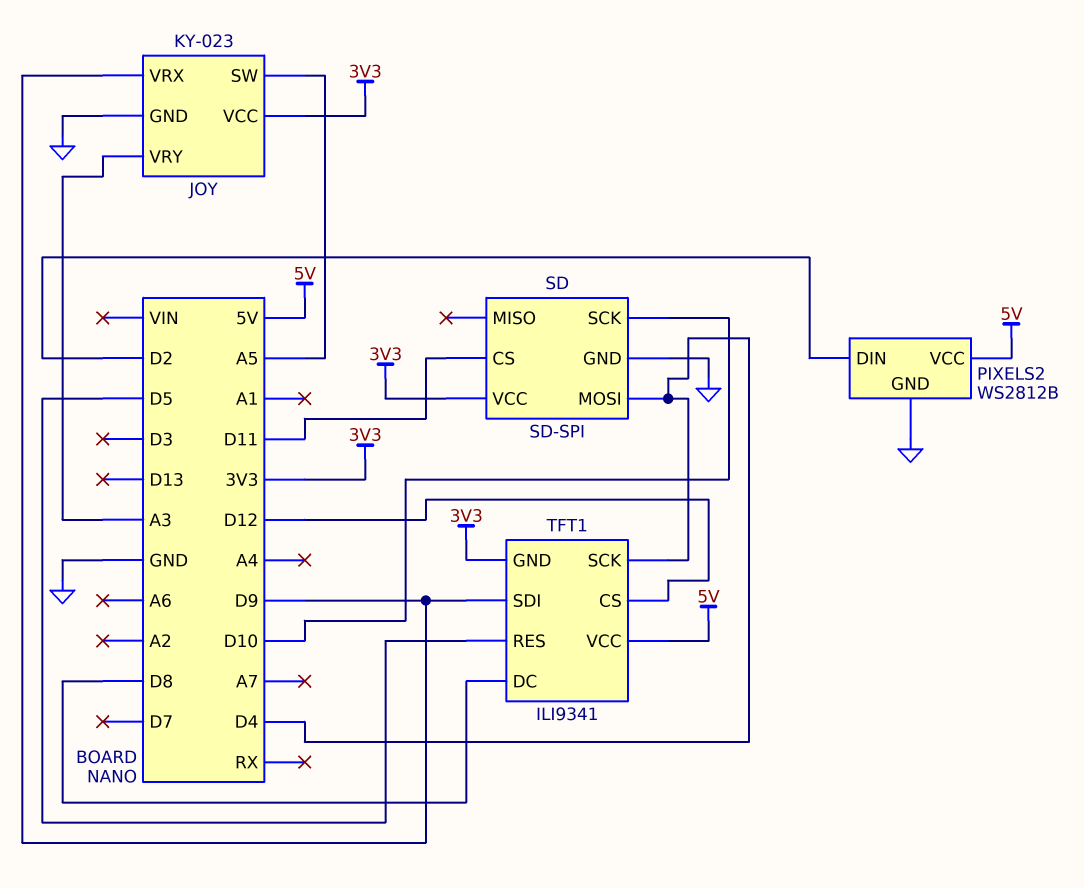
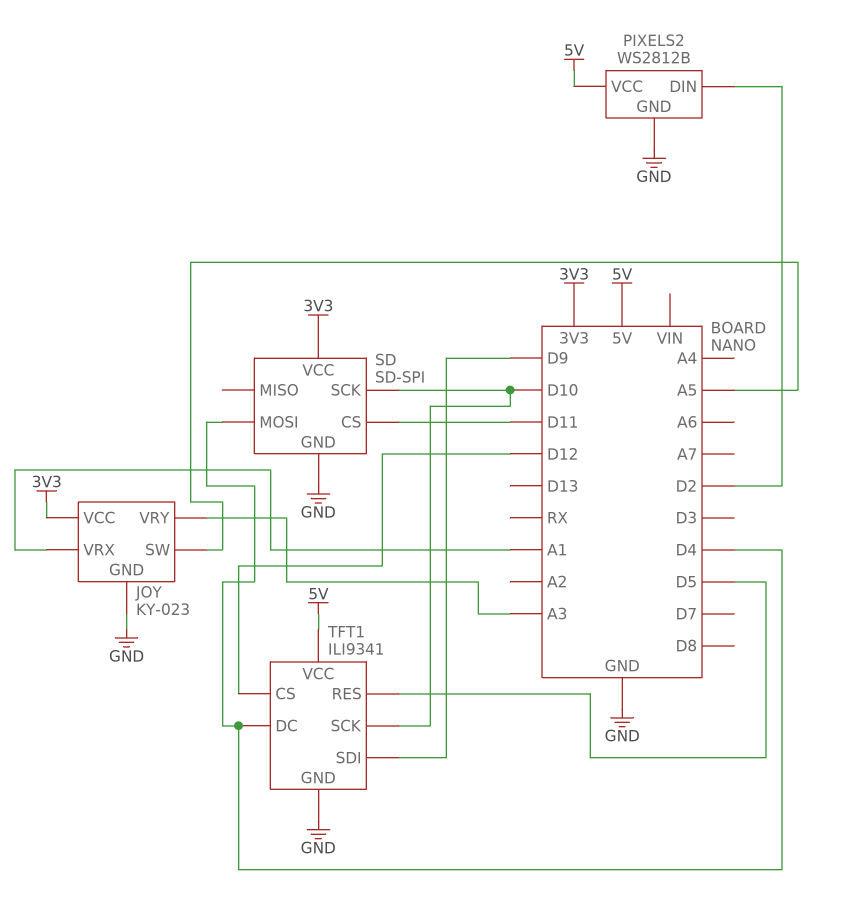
JOY pin VRX: D9 -> A1
TFT1 pin DC: D8 -> D4
TFT1 pin GND: 3V3 -> GND
TFT1 pin SCK: D4 -> D10

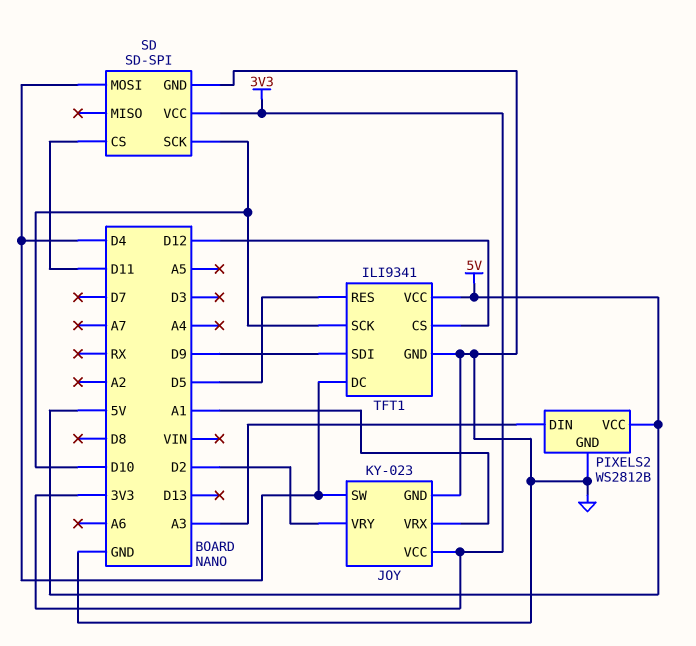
JOY pin SW: A5 -> D4
JOY pin VRY: A3 -> D2
PIXELS2 pin DIN: D2 -> A3

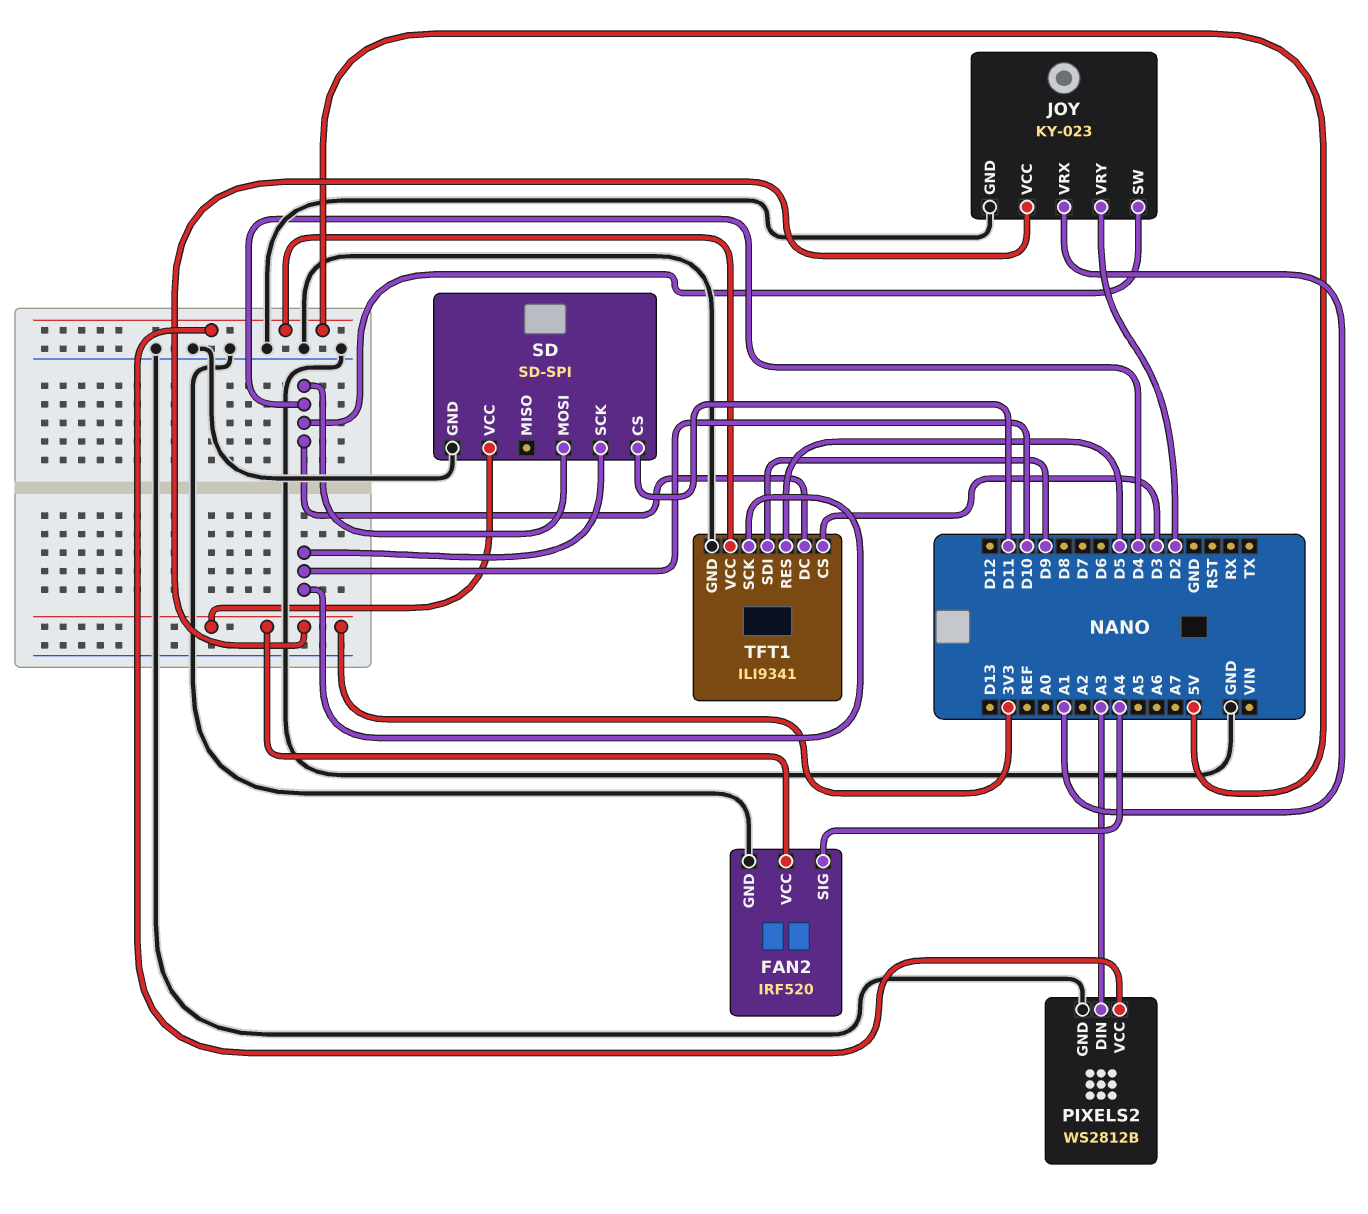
FAN2: none -> IRF520
FAN2 pin GND: none -> GND
FAN2 pin SIG: none -> A4
FAN2 pin VCC: none -> 3V3
TFT1 pin CS: D12 -> D3

